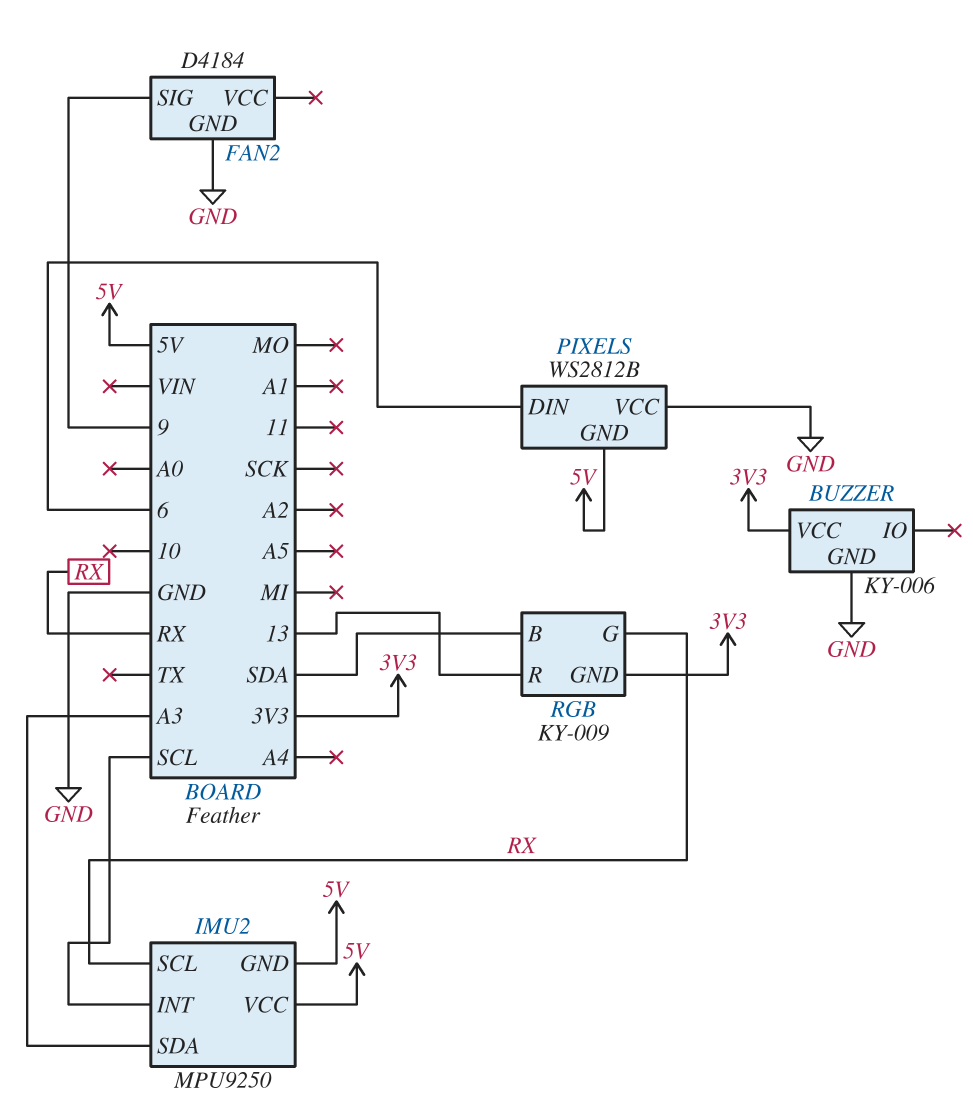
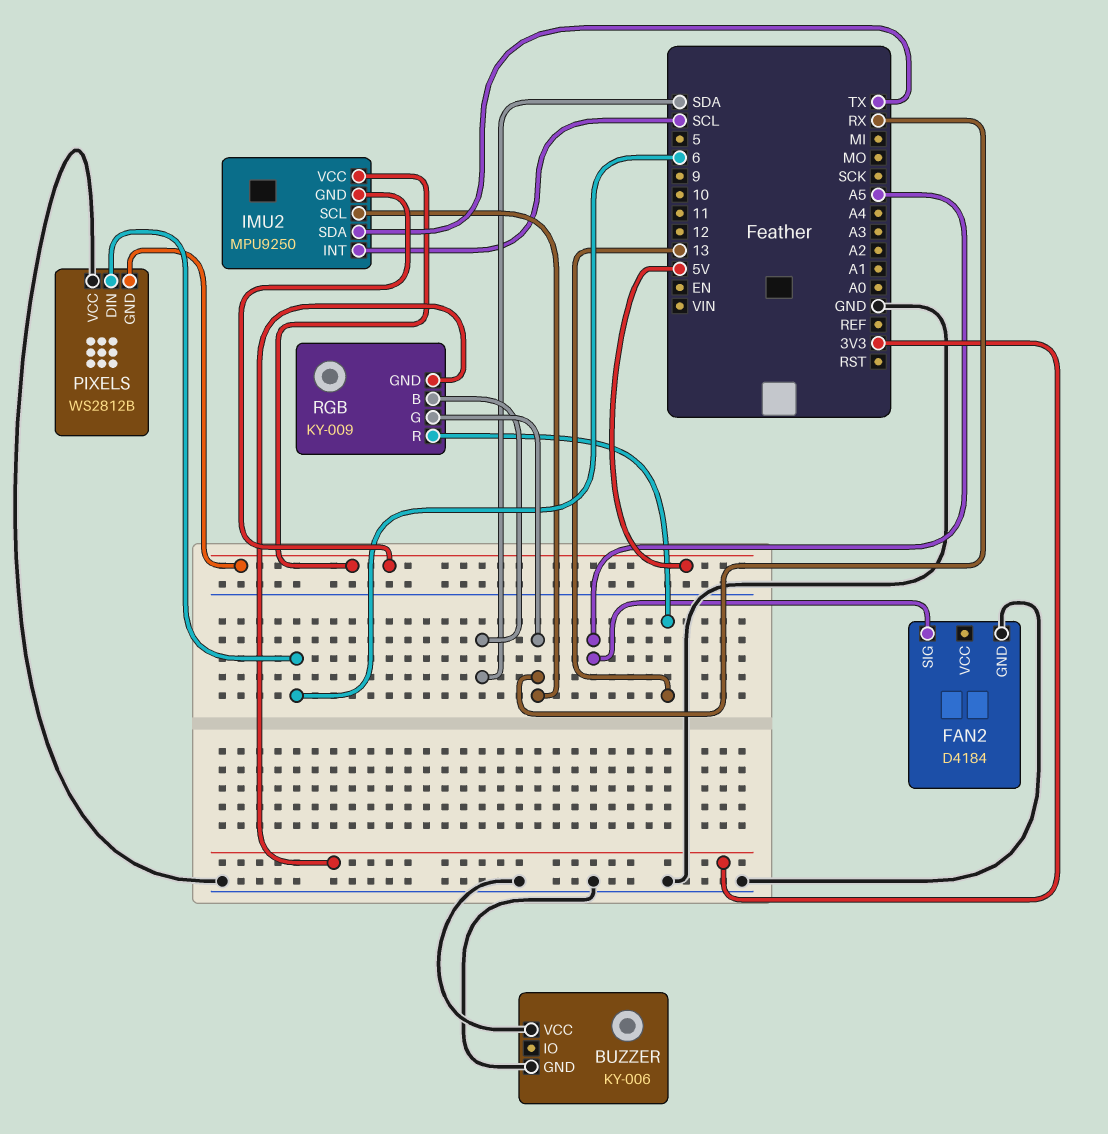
BUZZER pin VCC: 3V3 -> GND
FAN2 pin SIG: 9 -> A5
IMU2 pin SDA: A3 -> TX

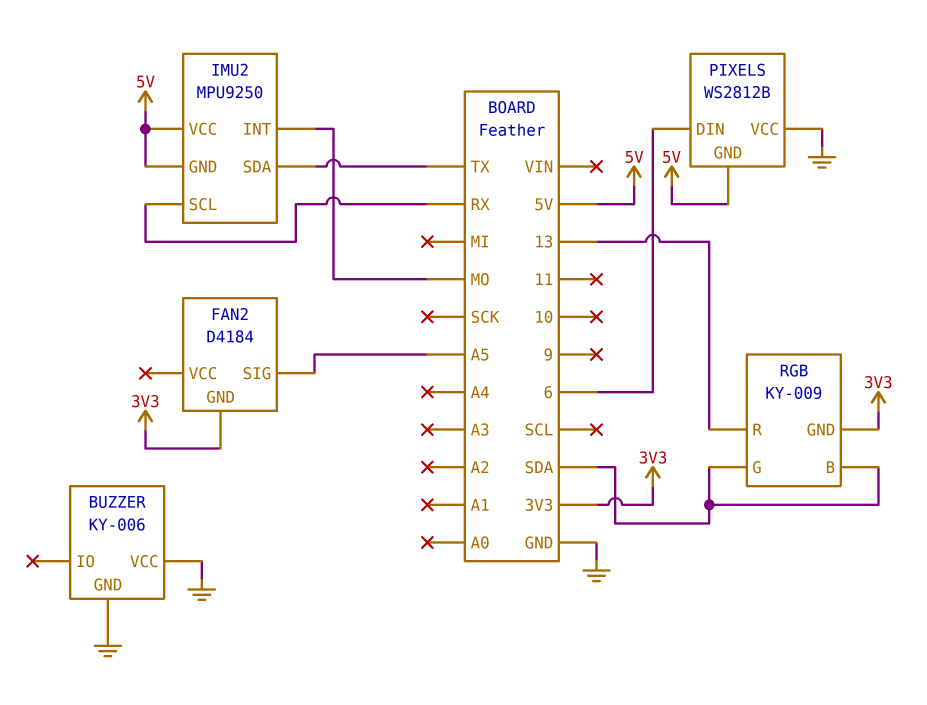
FAN2 pin GND: GND -> 3V3
IMU2 pin INT: SCL -> MO
RGB pin G: RX -> SDA

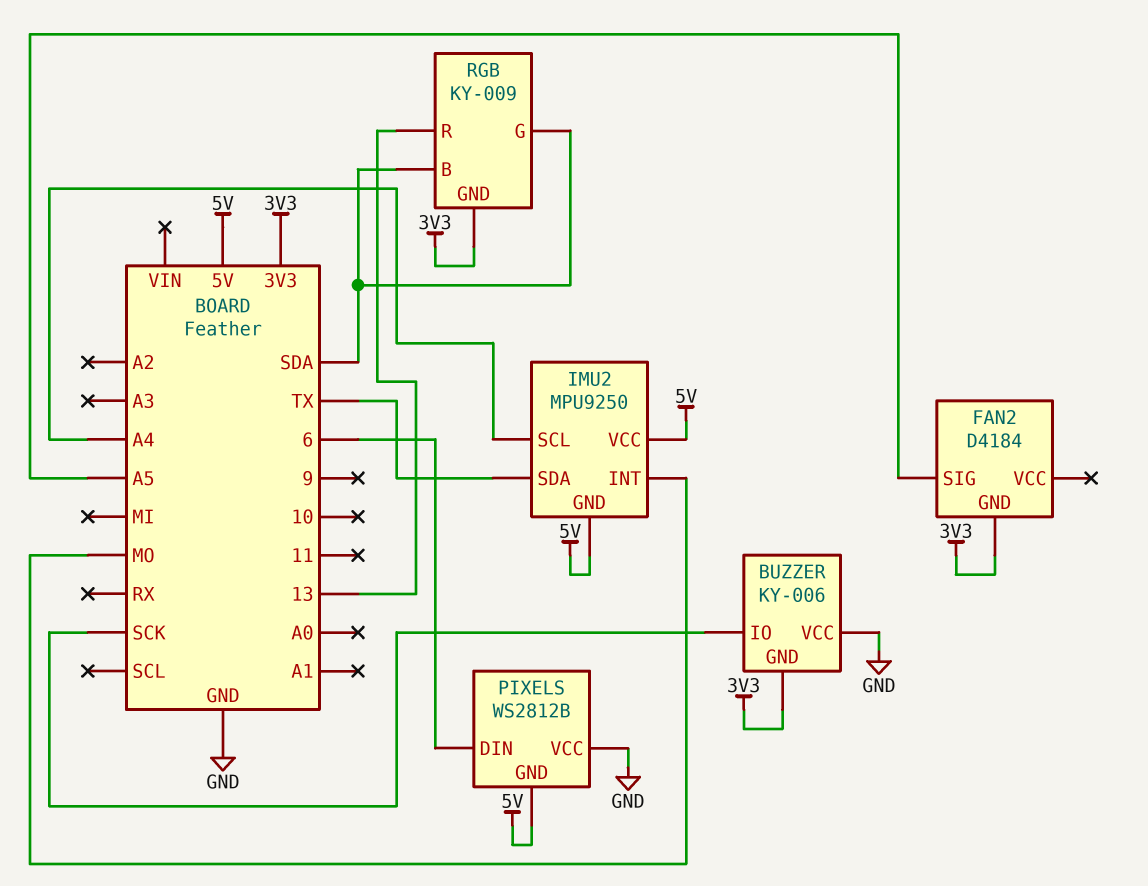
BUZZER pin GND: GND -> 3V3
BUZZER pin IO: none -> SCK
IMU2 pin SCL: RX -> A4

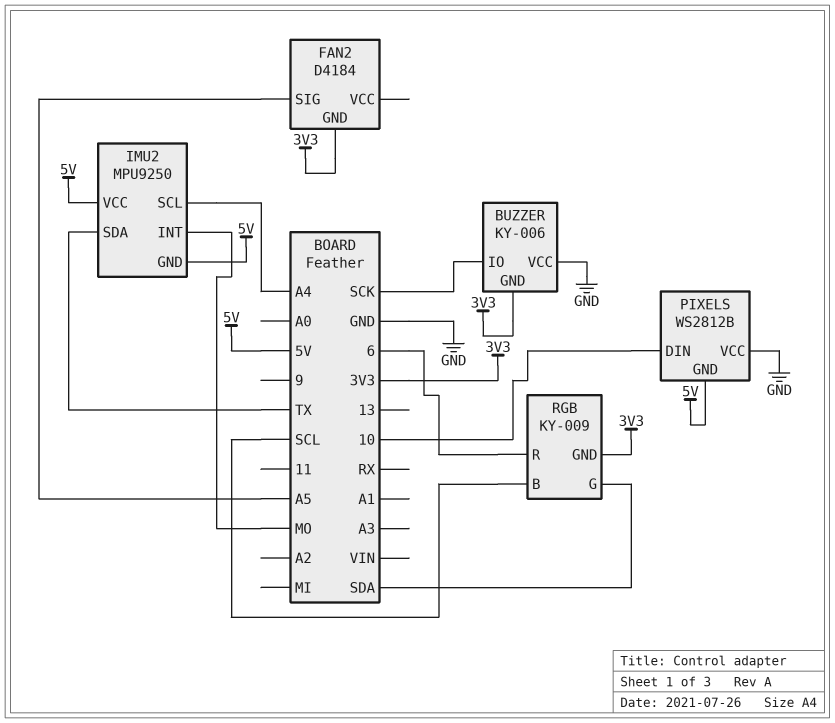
PIXELS pin DIN: 6 -> 10
RGB pin B: SDA -> SCL
RGB pin R: 13 -> 6

